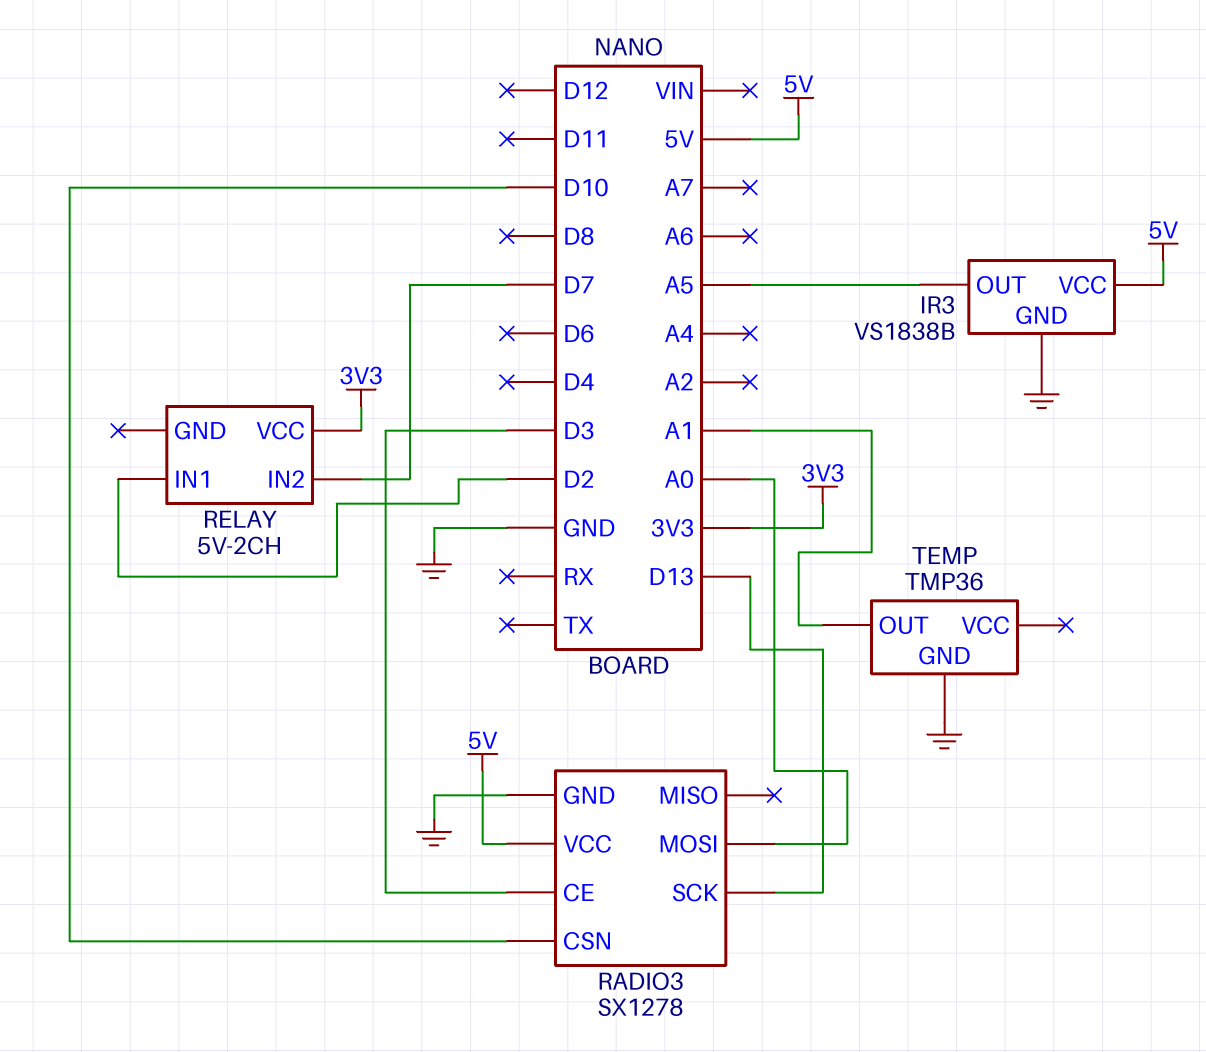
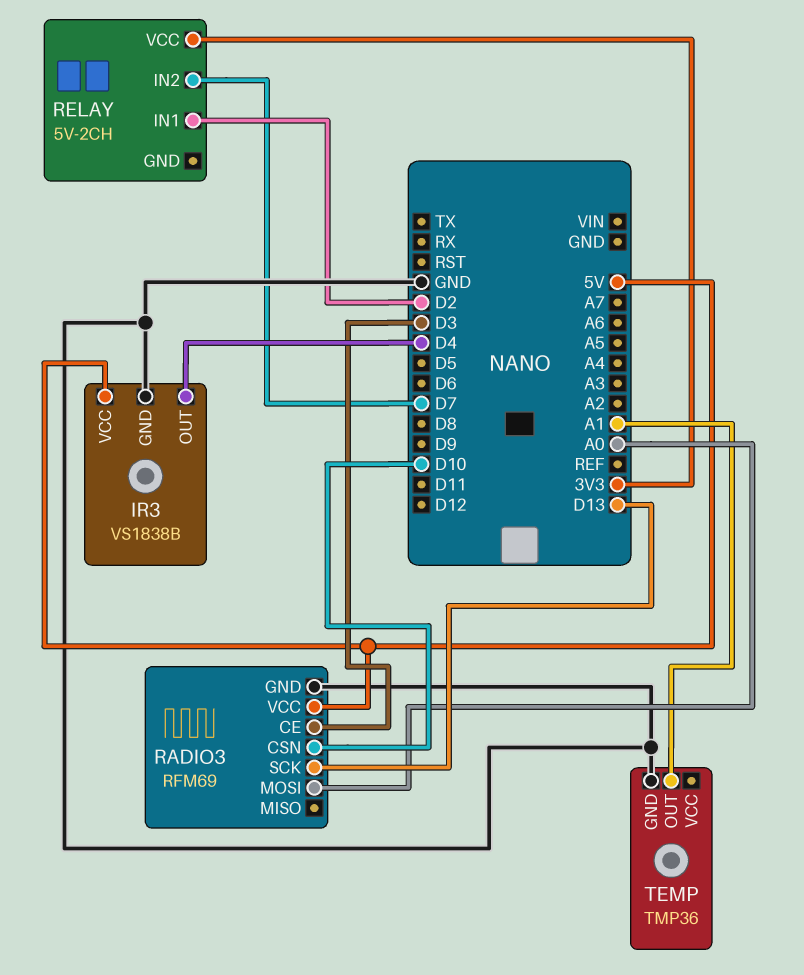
IR3 pin OUT: A5 -> D4
RADIO3: SX1278 -> RFM69

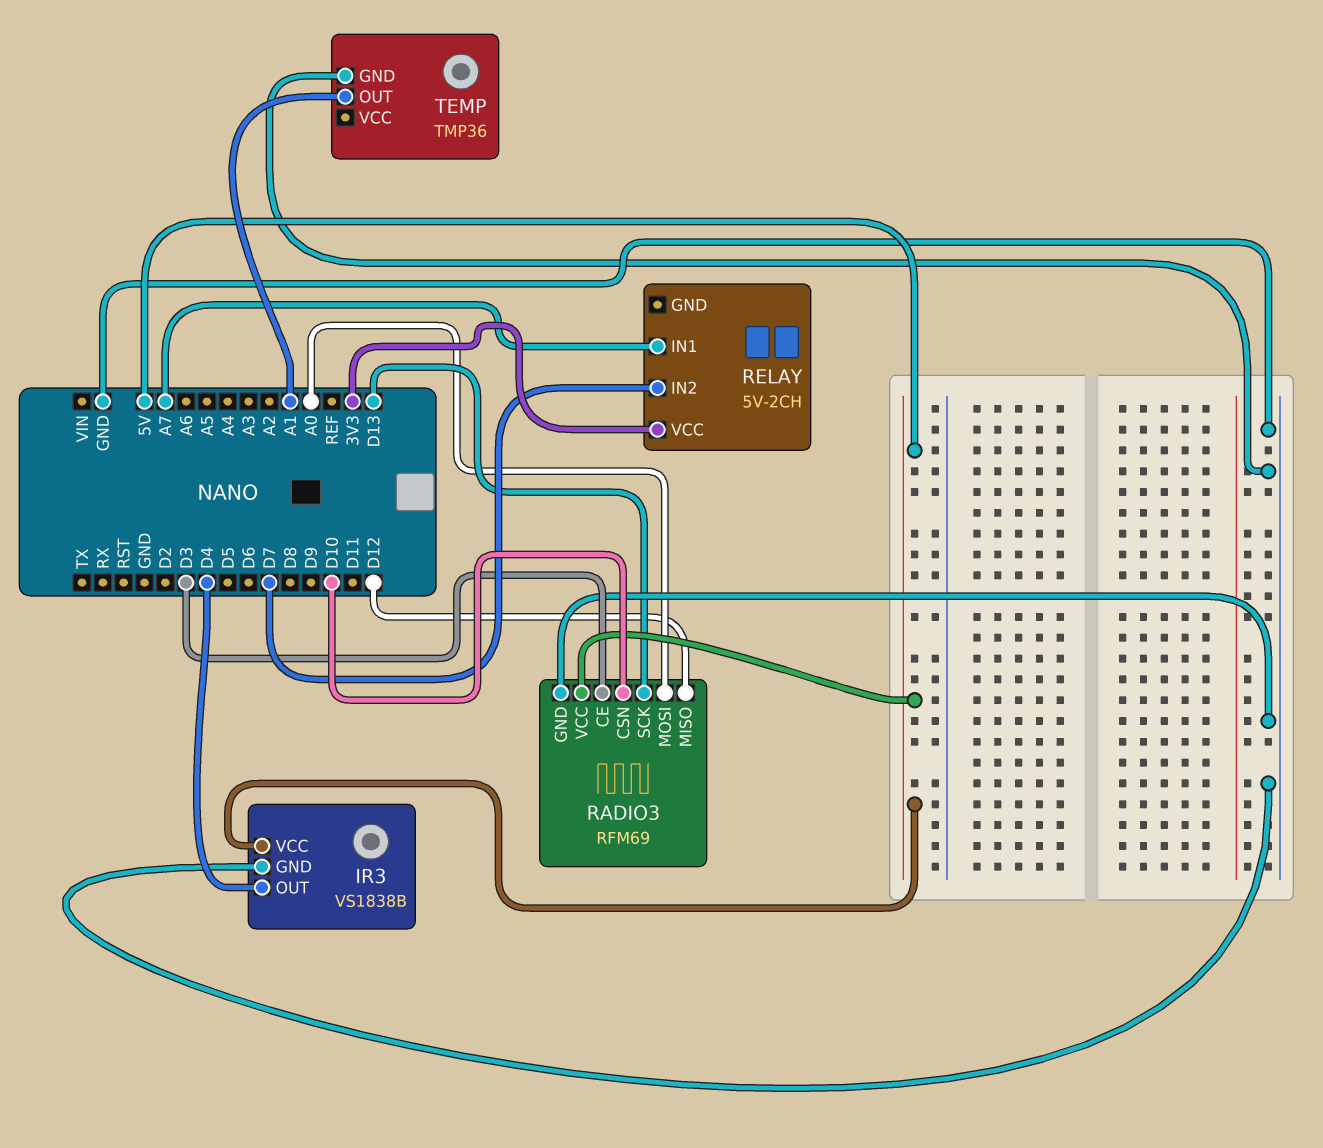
RADIO3 pin MISO: none -> D12
RELAY pin IN1: D2 -> A7

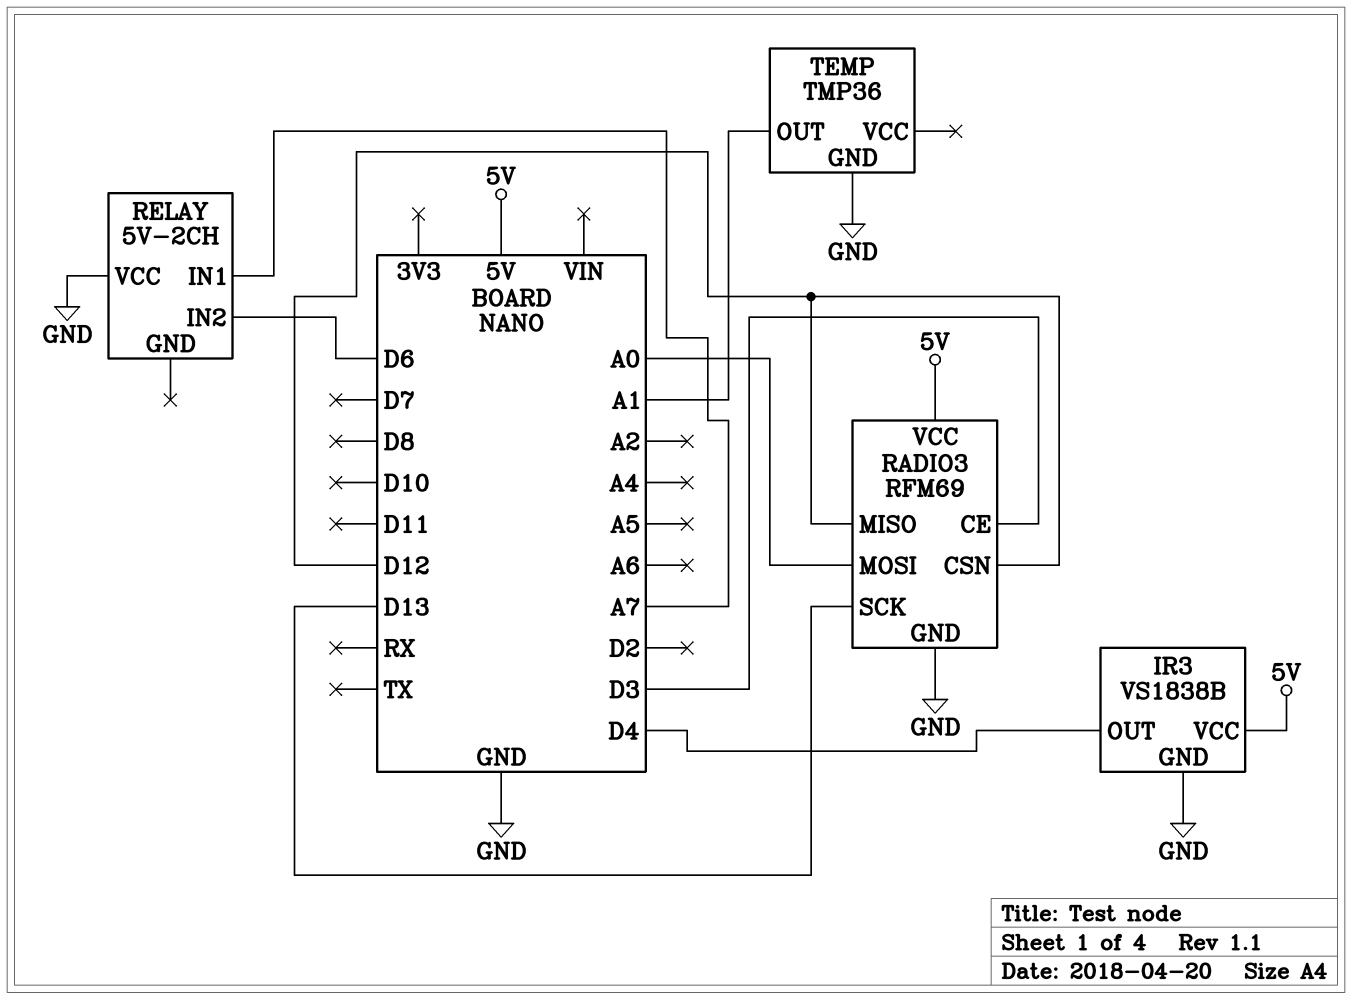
RADIO3 pin CSN: D10 -> D12
RELAY pin IN2: D7 -> D6
RELAY pin VCC: 3V3 -> GND

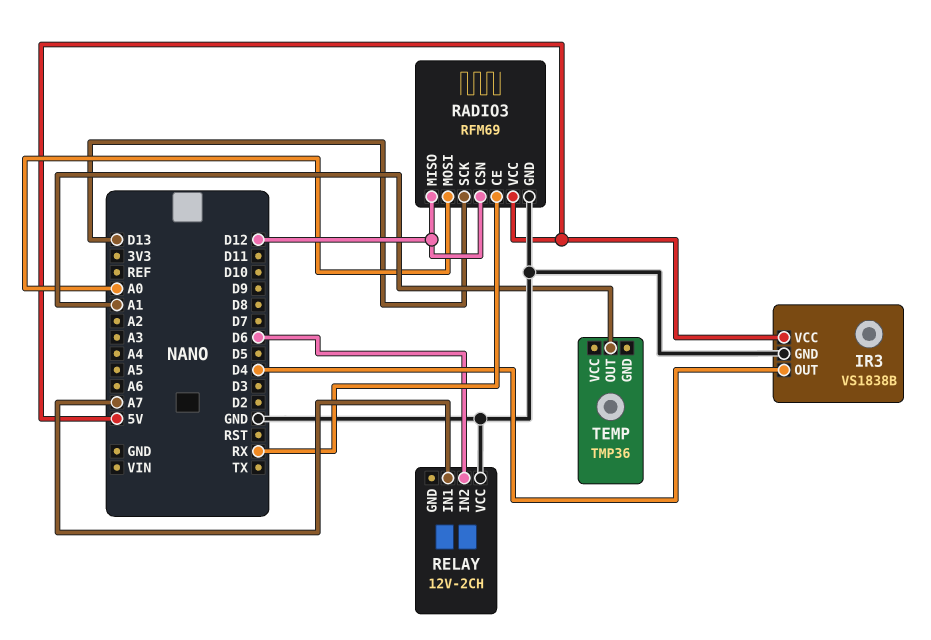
RADIO3 pin CE: D3 -> RX
RELAY: 5V-2CH -> 12V-2CH
TEMP pin GND: GND -> none

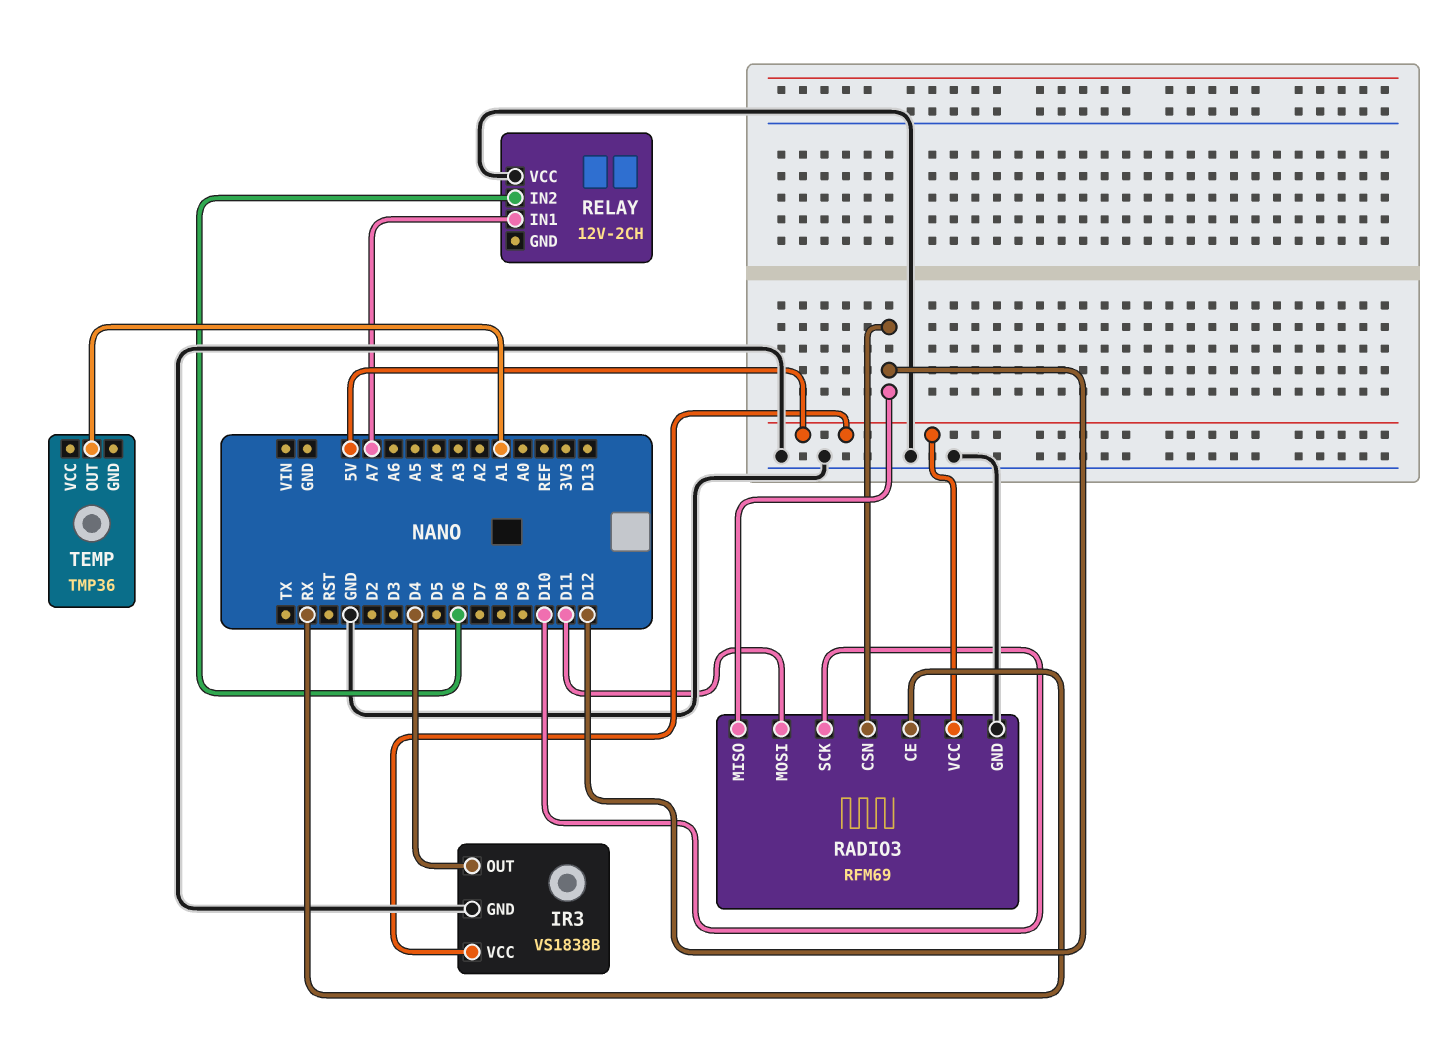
RADIO3 pin MOSI: A0 -> D11
RADIO3 pin SCK: D13 -> D10

